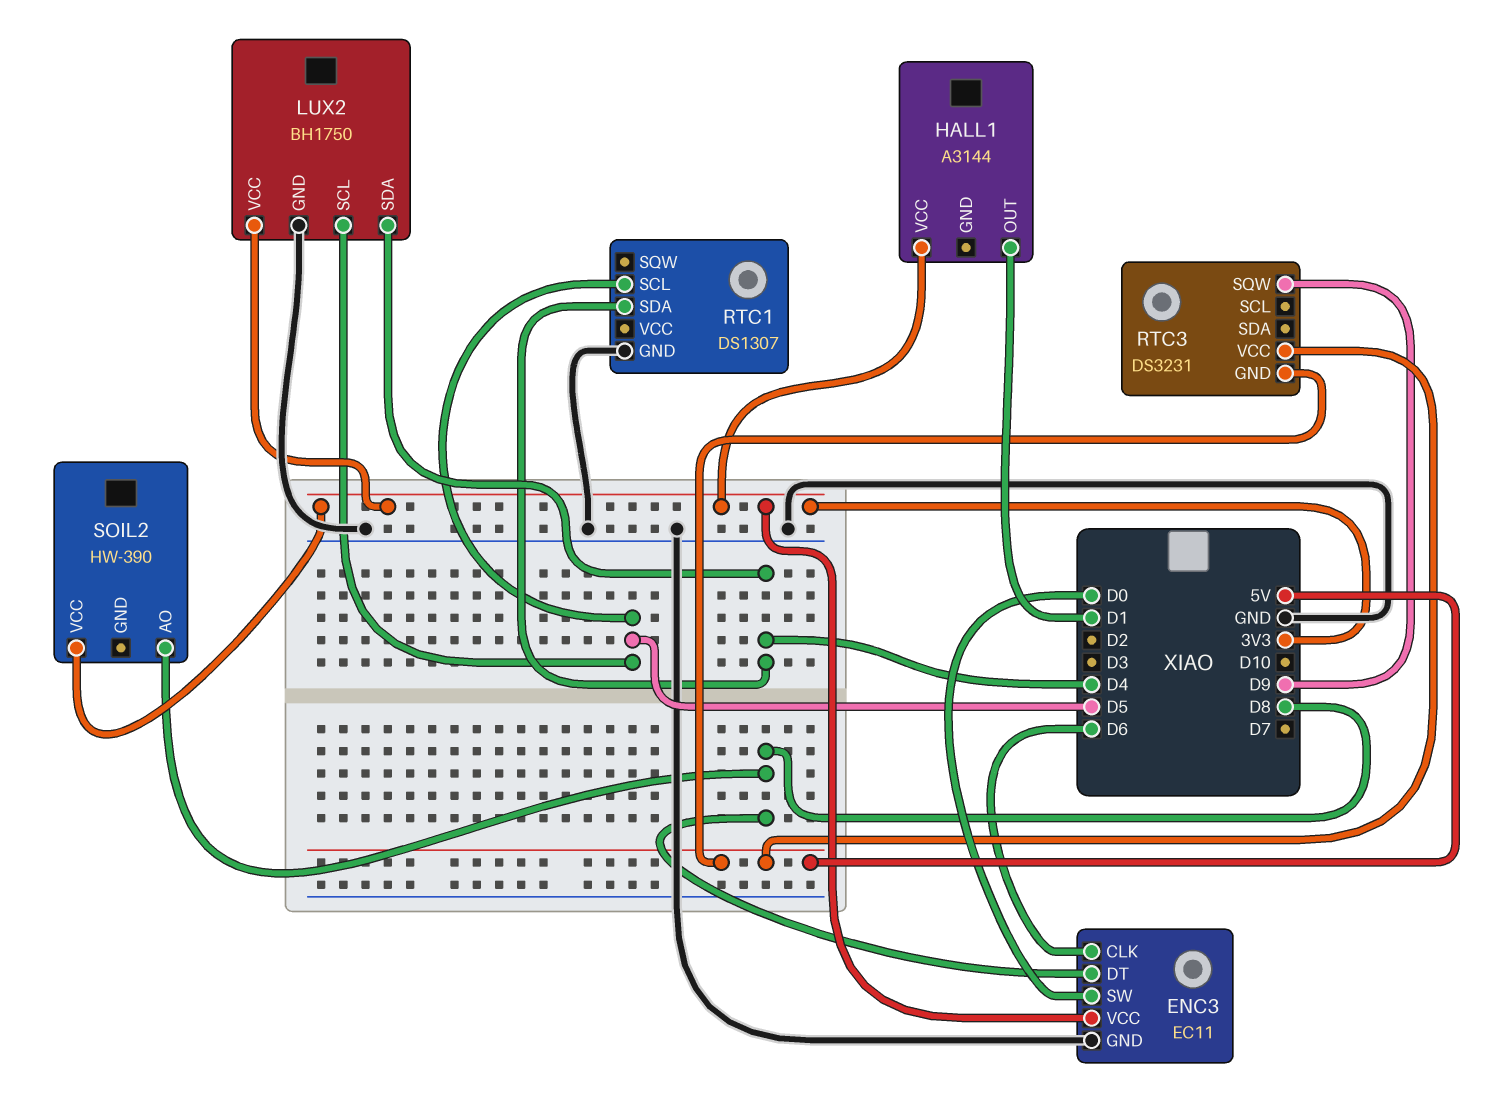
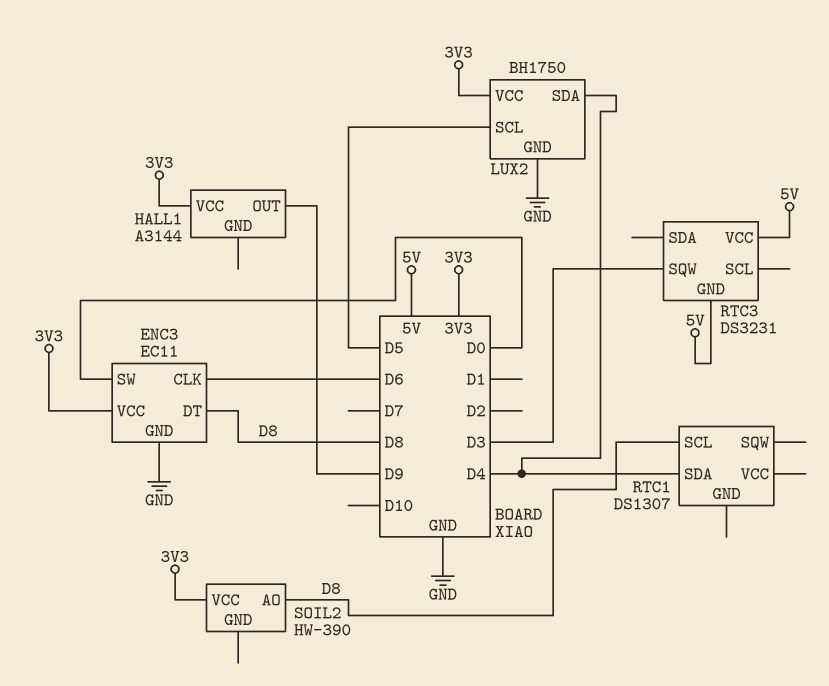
HALL1 pin OUT: D1 -> D9
RTC1 pin GND: GND -> none
RTC1 pin SCL: D5 -> D8
RTC3 pin SQW: D9 -> D3

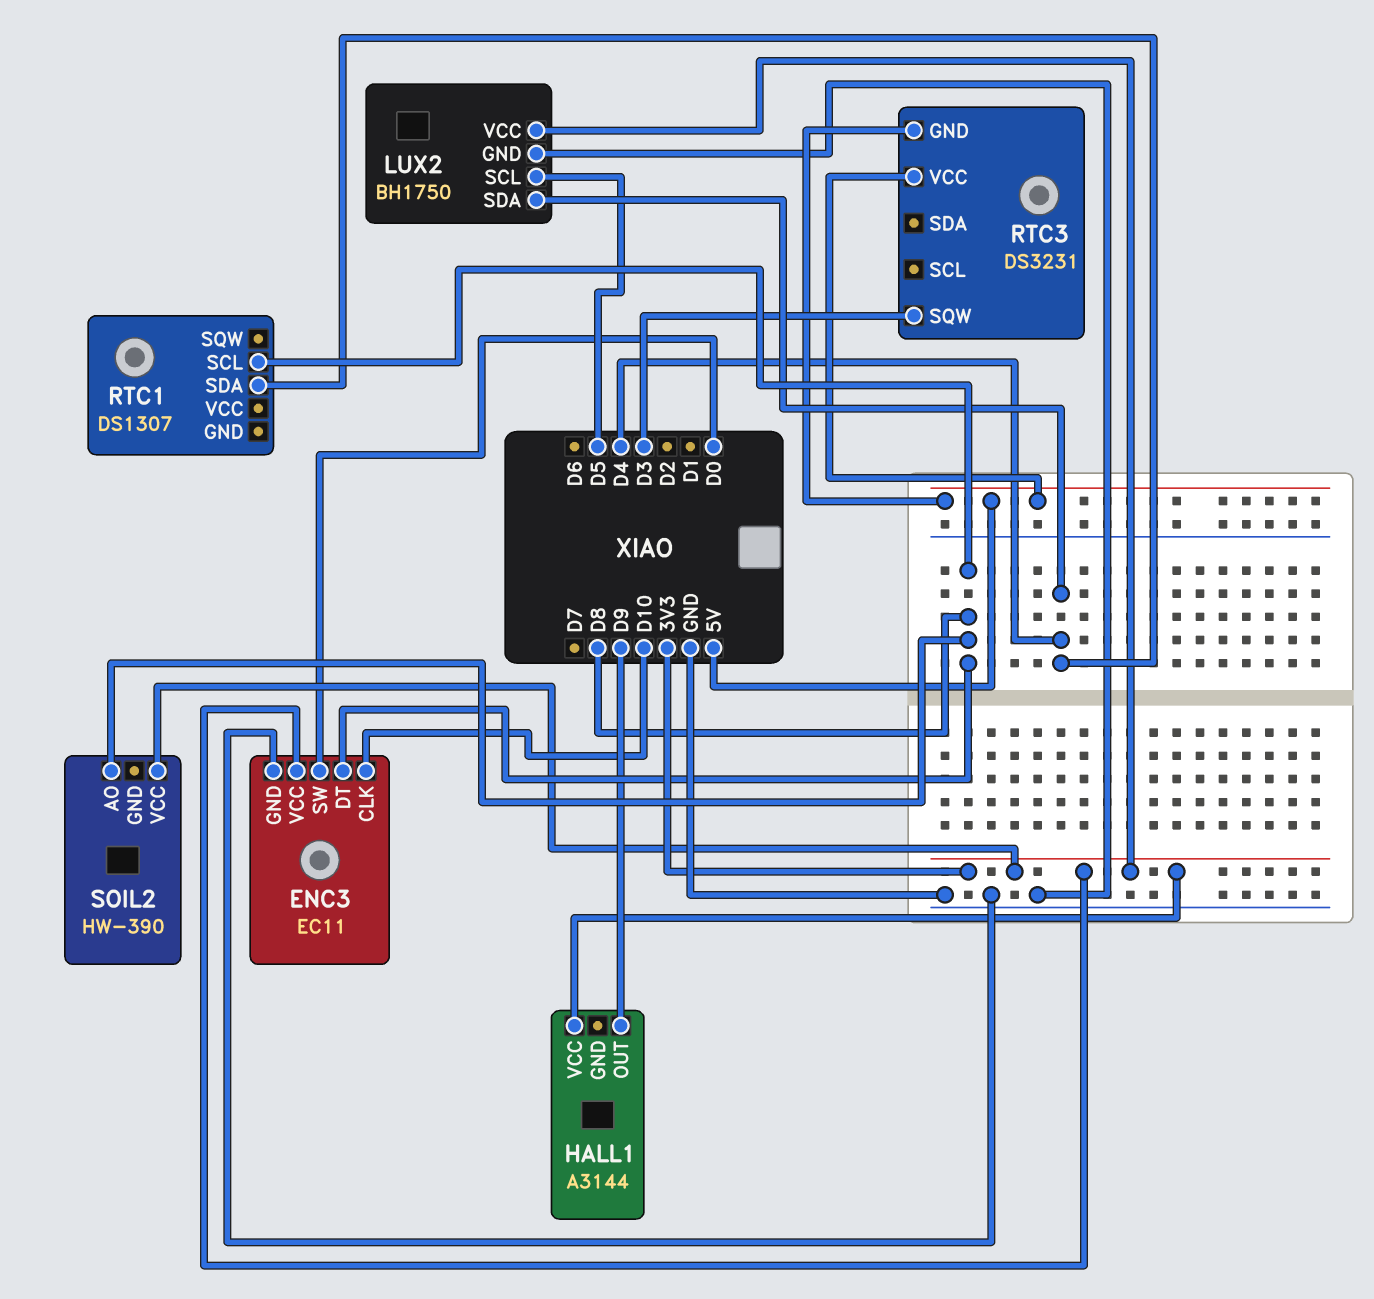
ENC3 pin CLK: D6 -> D10

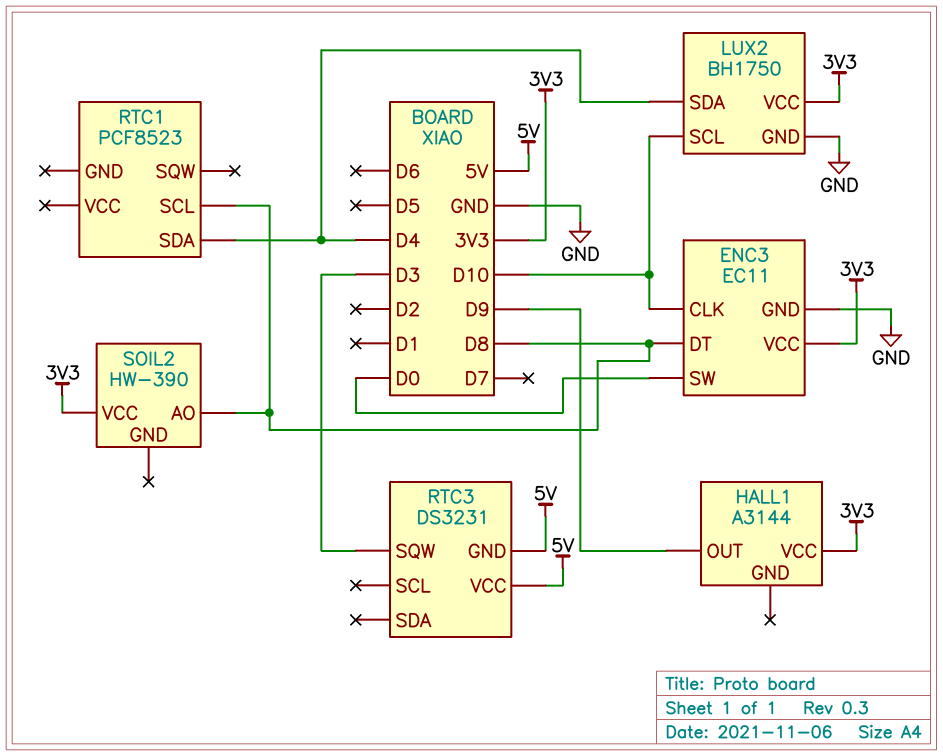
LUX2 pin SCL: D5 -> D10
RTC1: DS1307 -> PCF8523

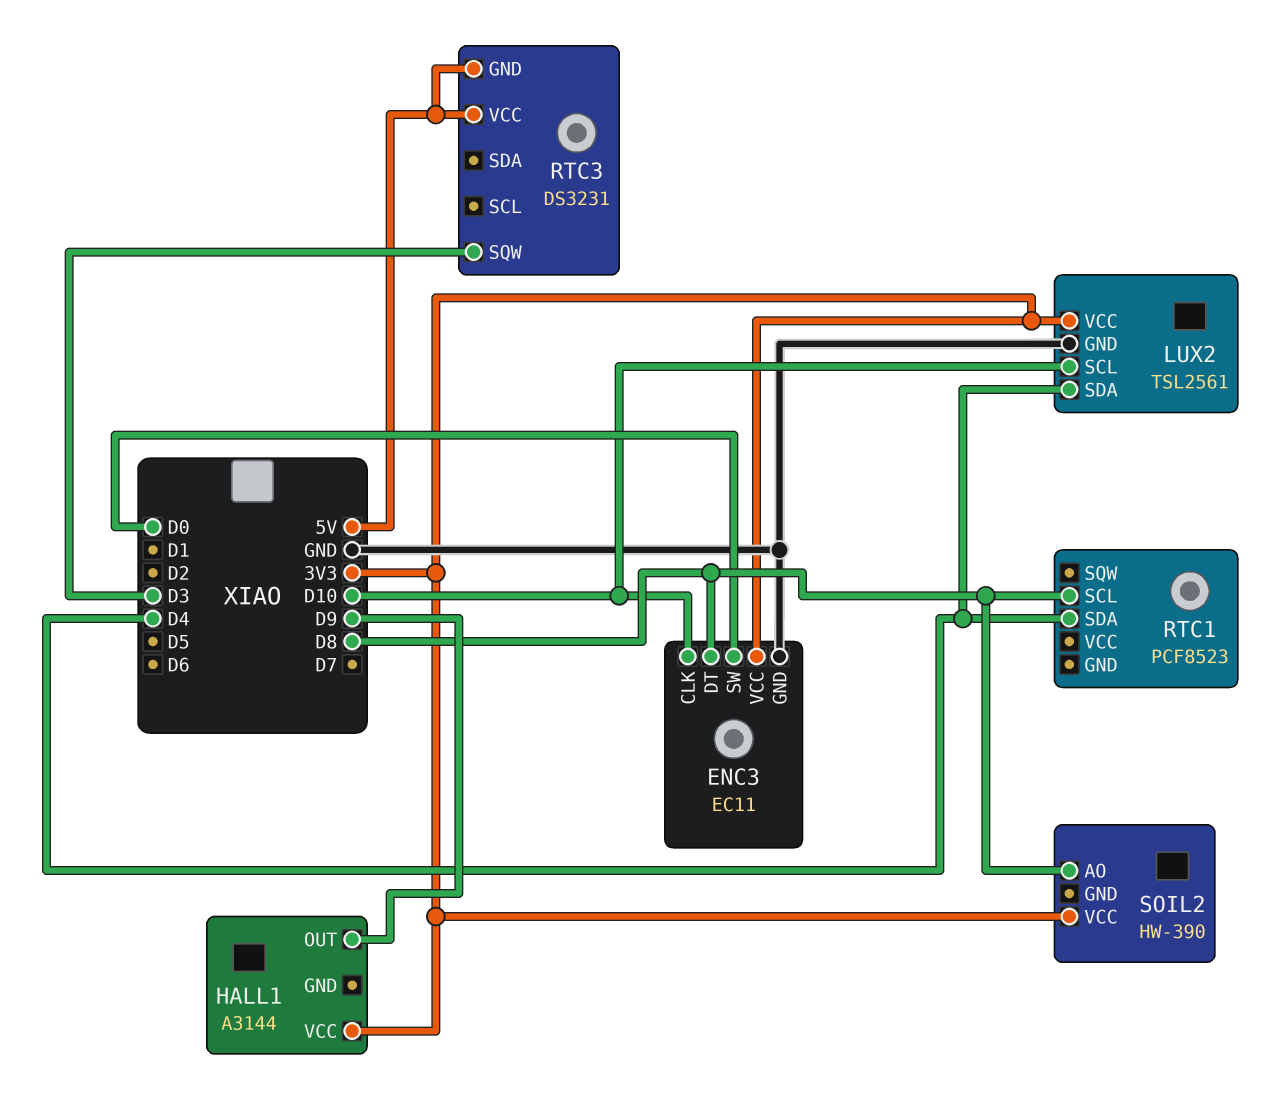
LUX2: BH1750 -> TSL2561

